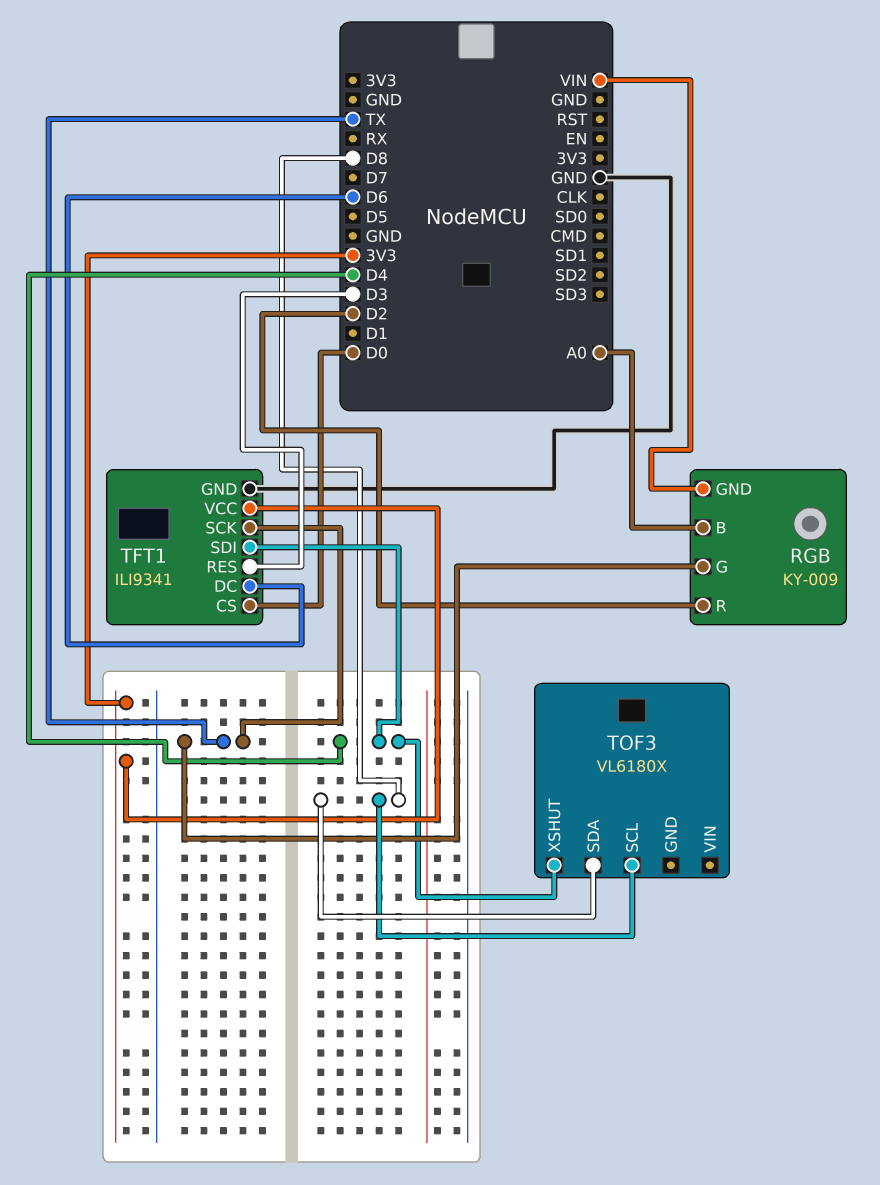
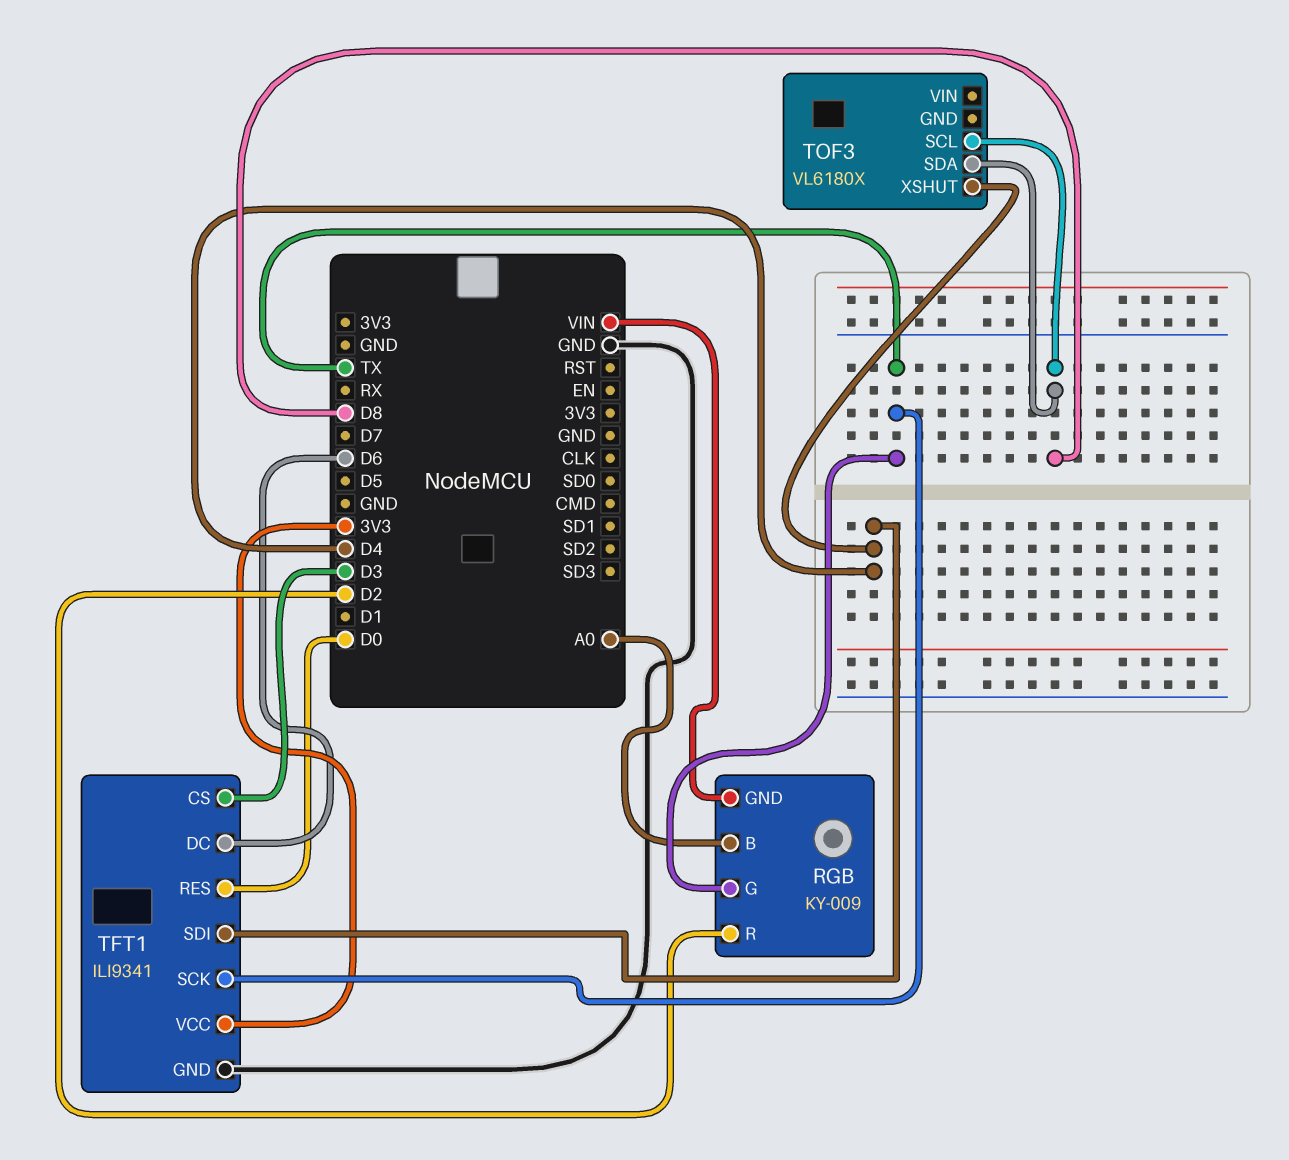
TFT1 pin CS: D0 -> D3
TFT1 pin RES: D3 -> D0

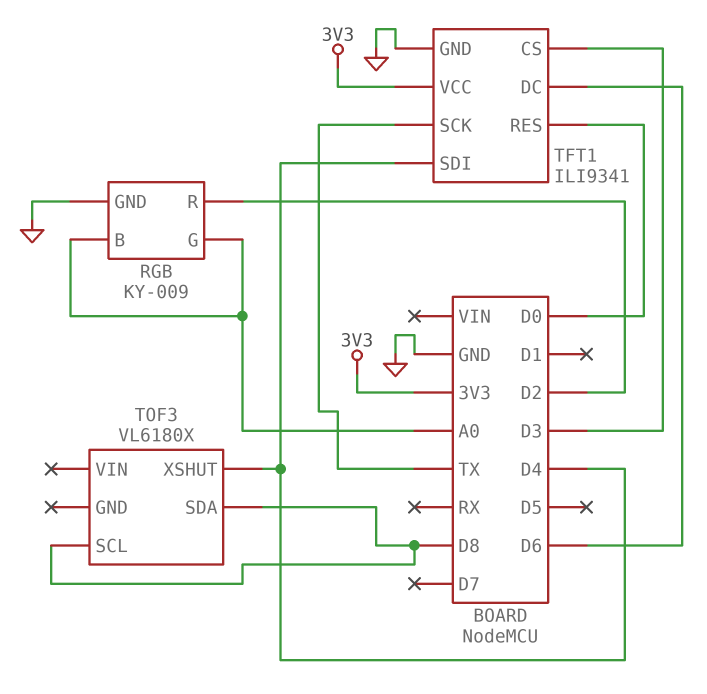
RGB pin G: TX -> A0
RGB pin GND: VIN -> GND

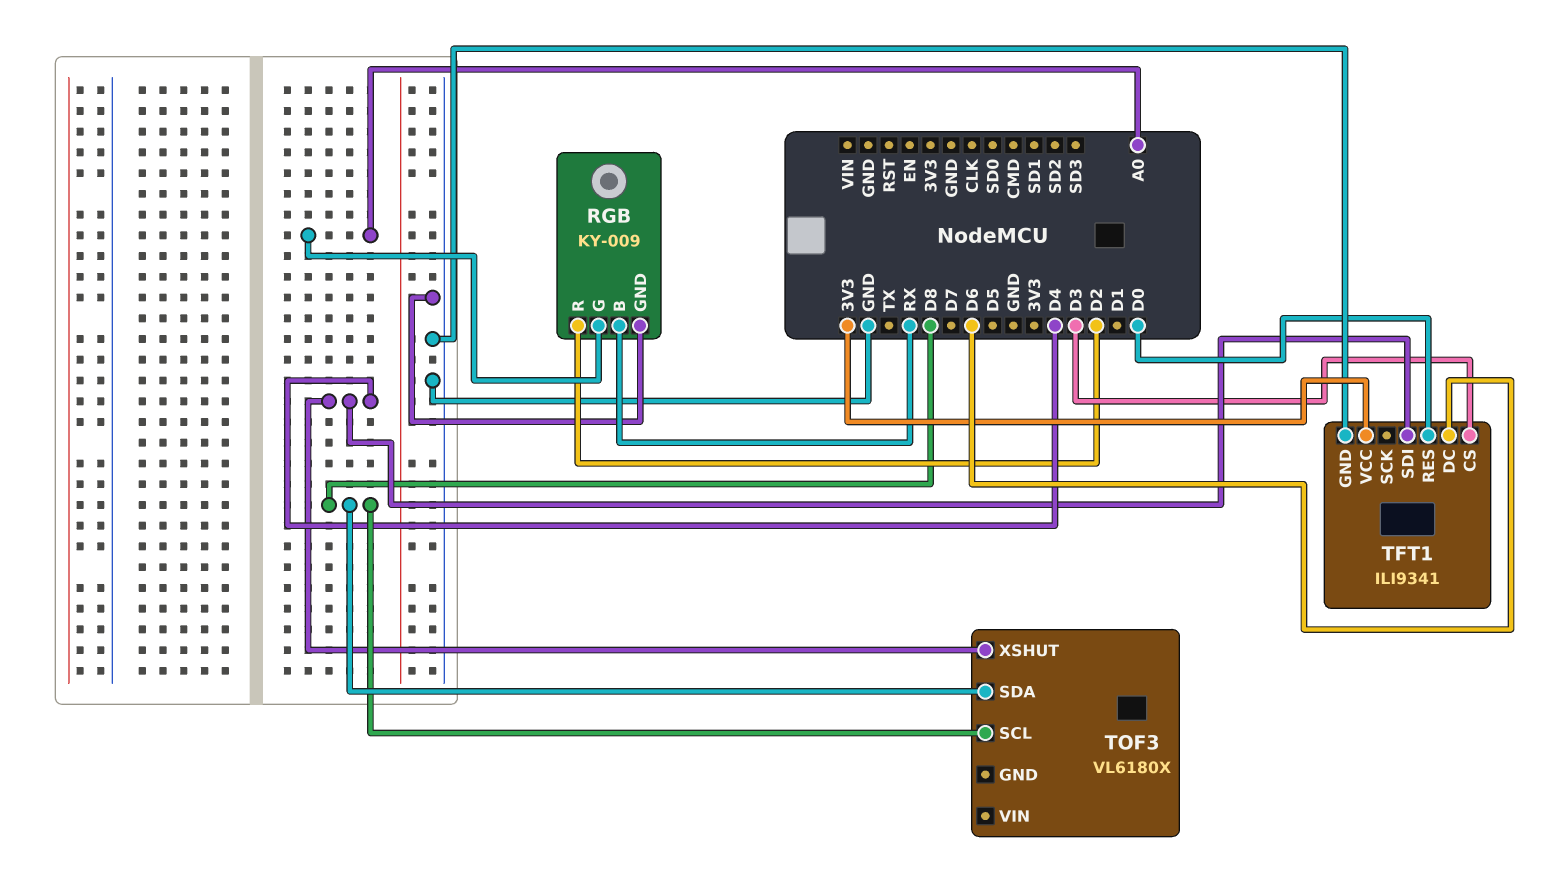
RGB pin B: A0 -> RX
TFT1 pin SCK: TX -> none

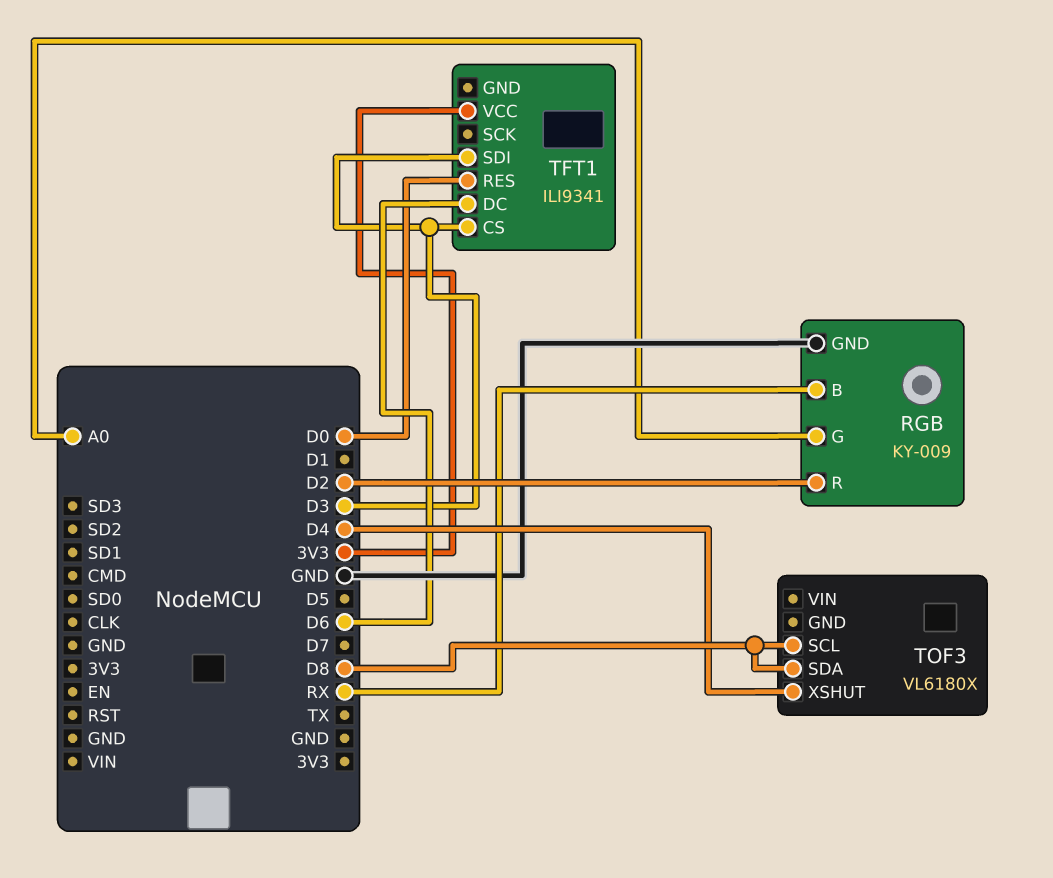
TFT1 pin GND: GND -> none
TFT1 pin SDI: D4 -> D3

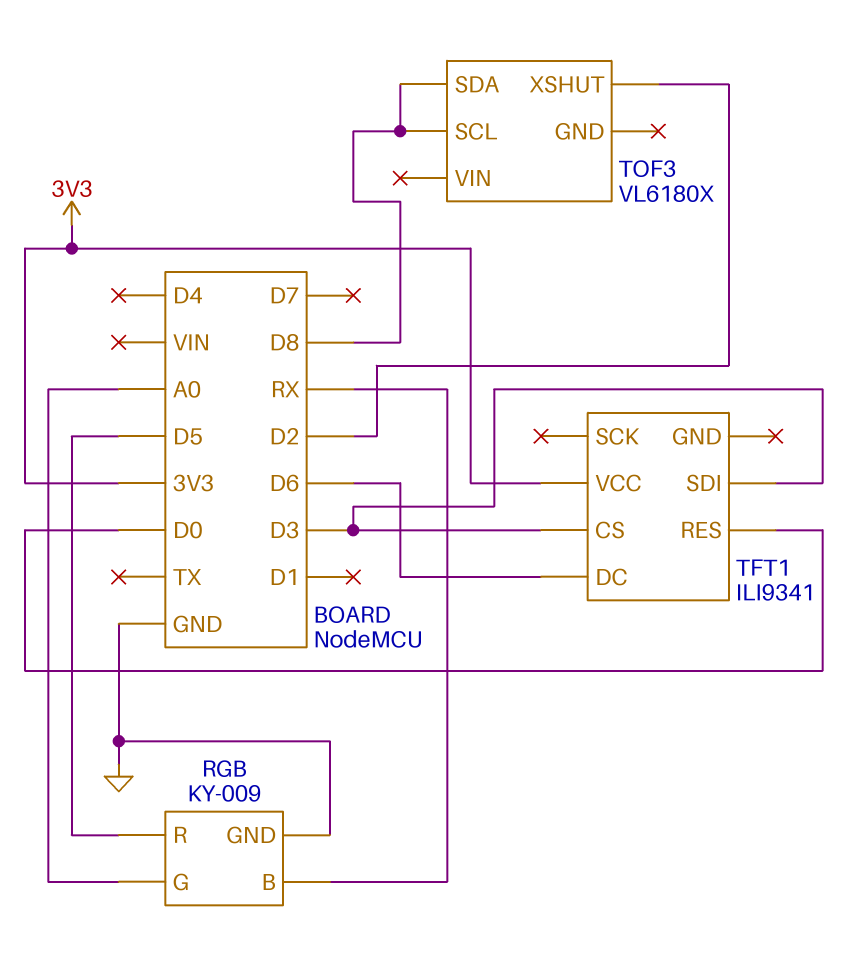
RGB pin R: D2 -> D5
TOF3 pin XSHUT: D4 -> D2

